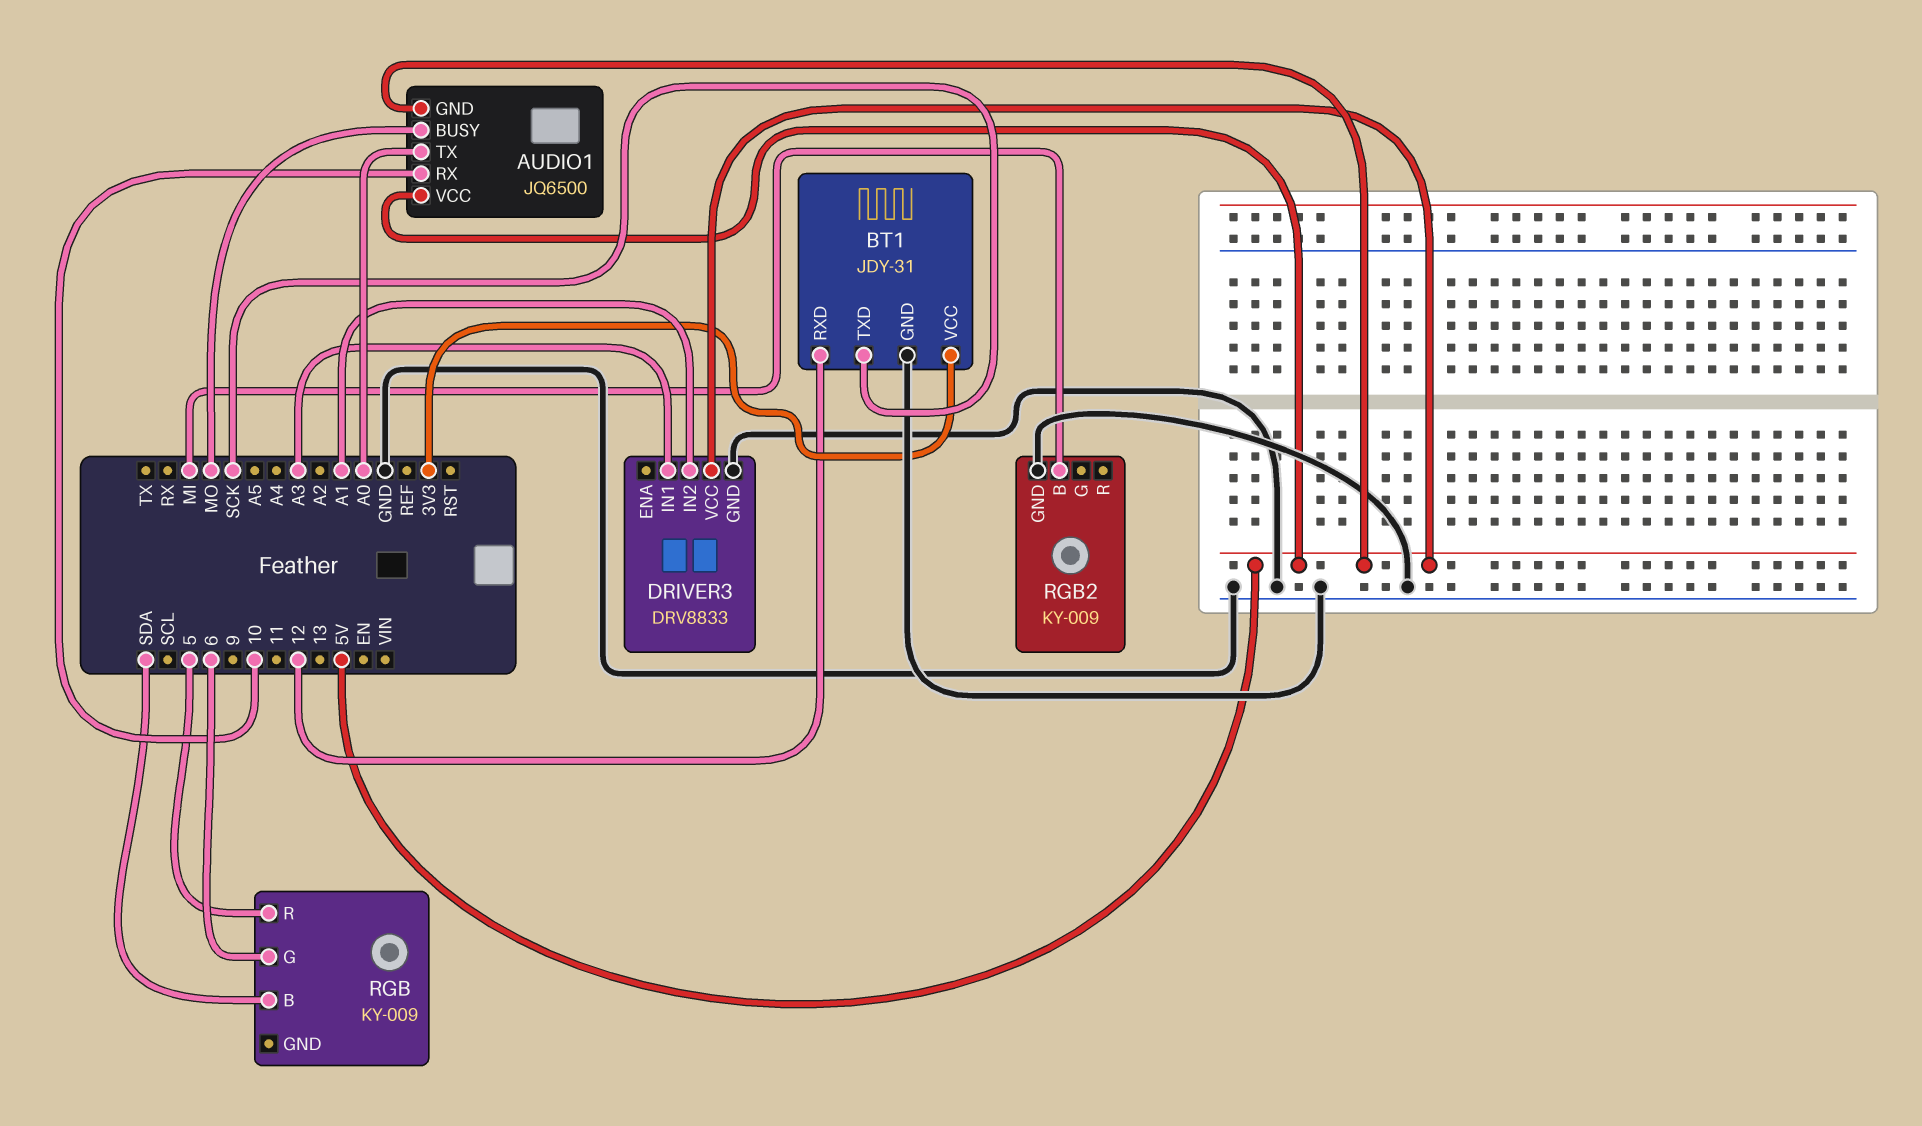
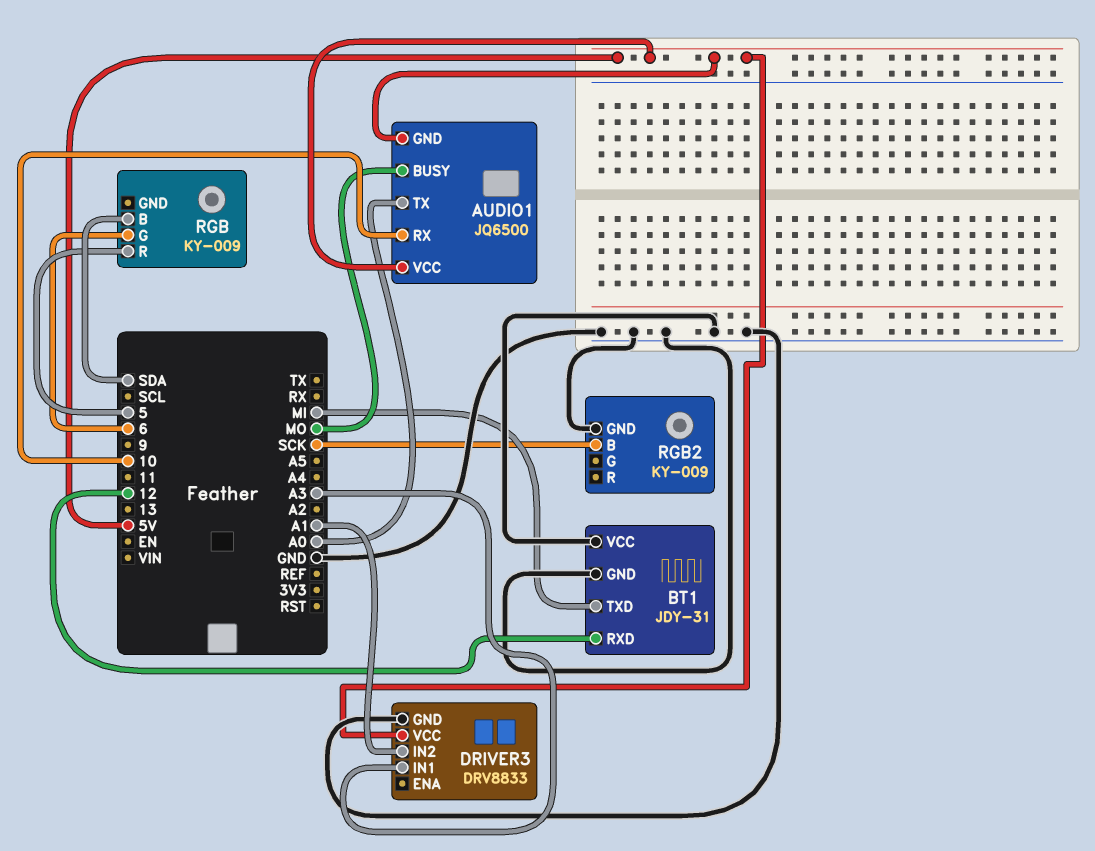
BT1 pin TXD: SCK -> MI
BT1 pin VCC: 3V3 -> GND
RGB2 pin B: MI -> SCK

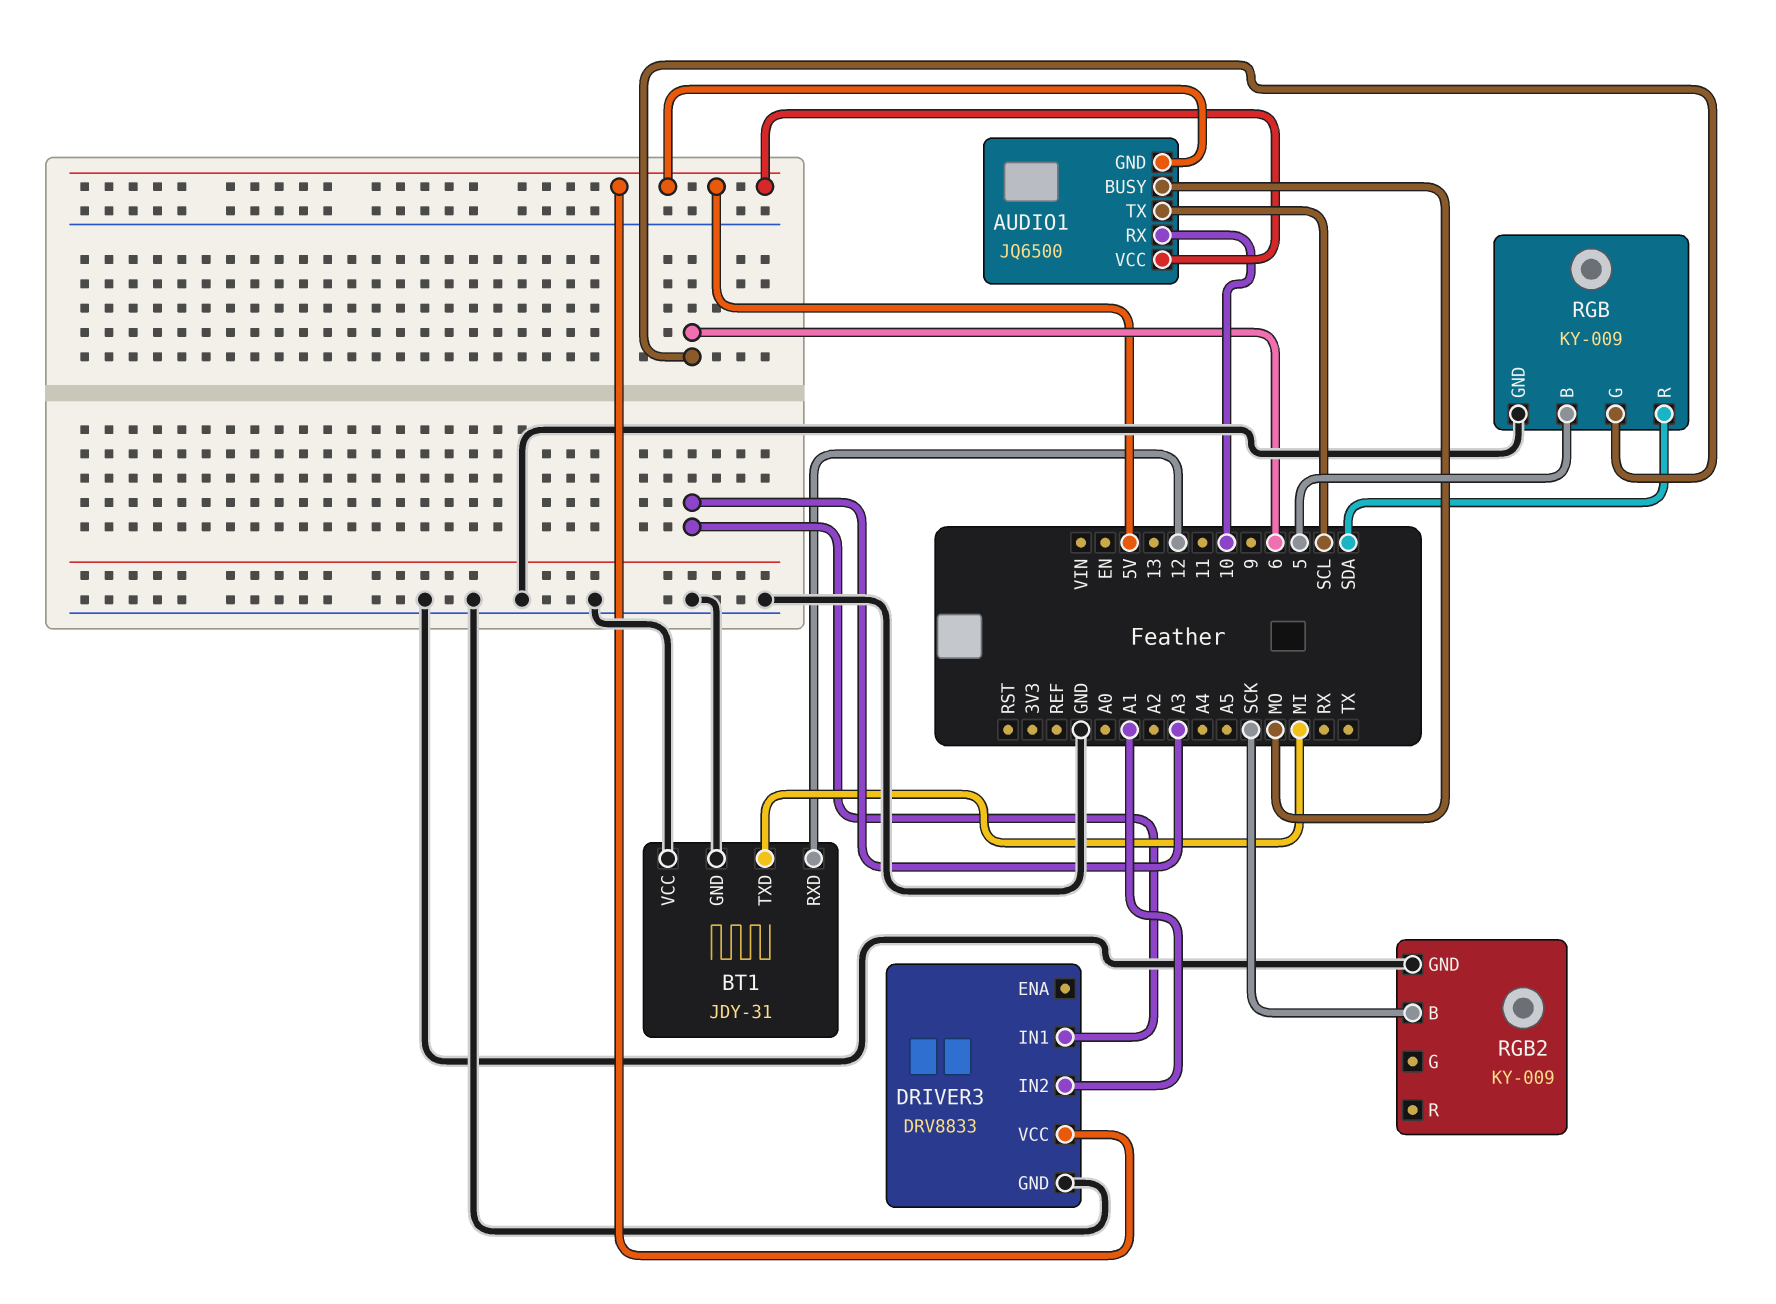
AUDIO1 pin TX: A0 -> SCL
RGB pin B: SDA -> 5
RGB pin GND: none -> GND
RGB pin R: 5 -> SDA

